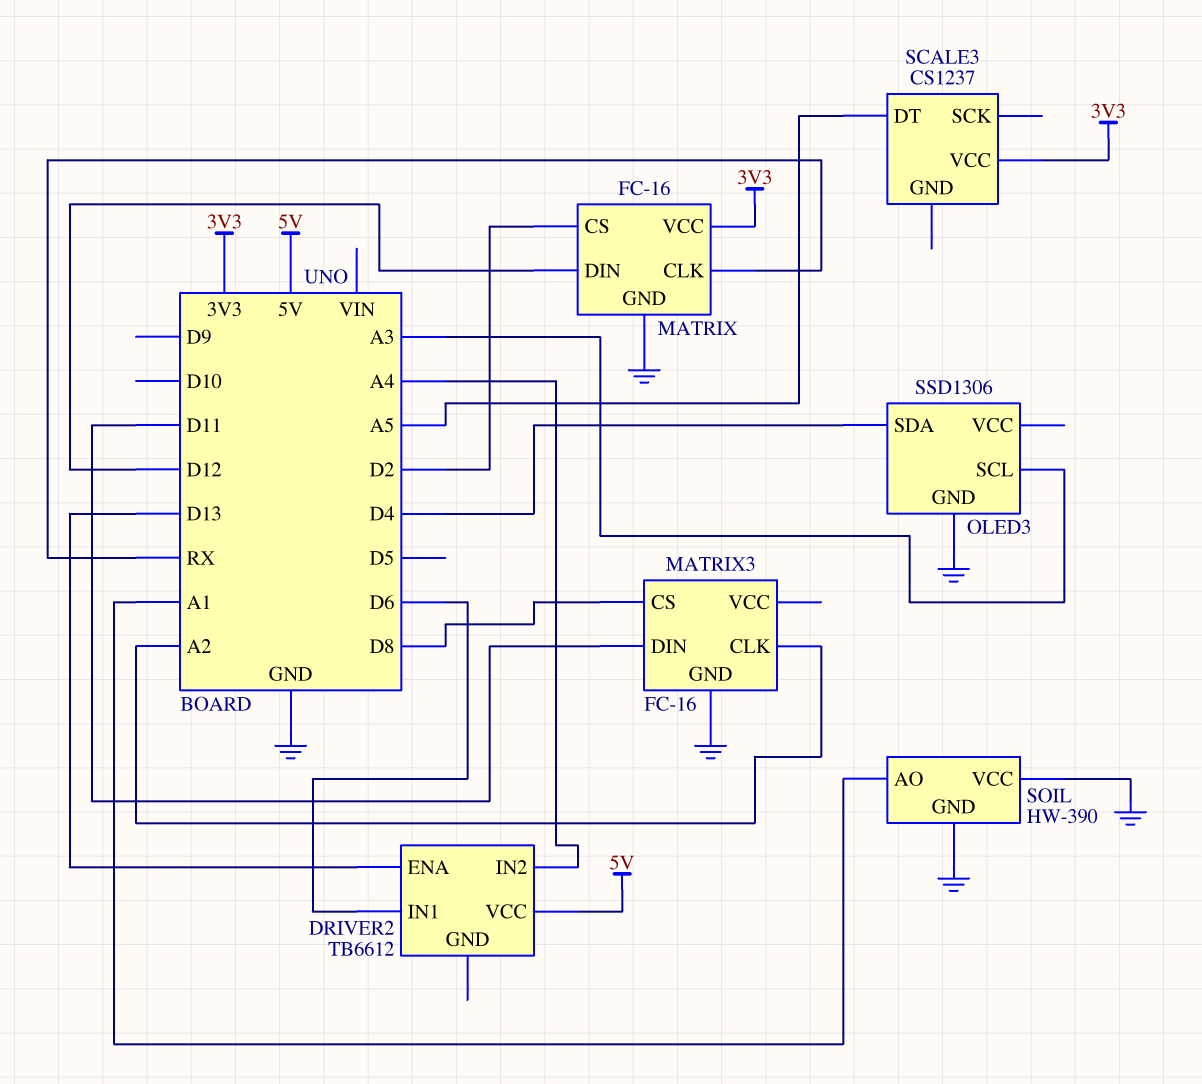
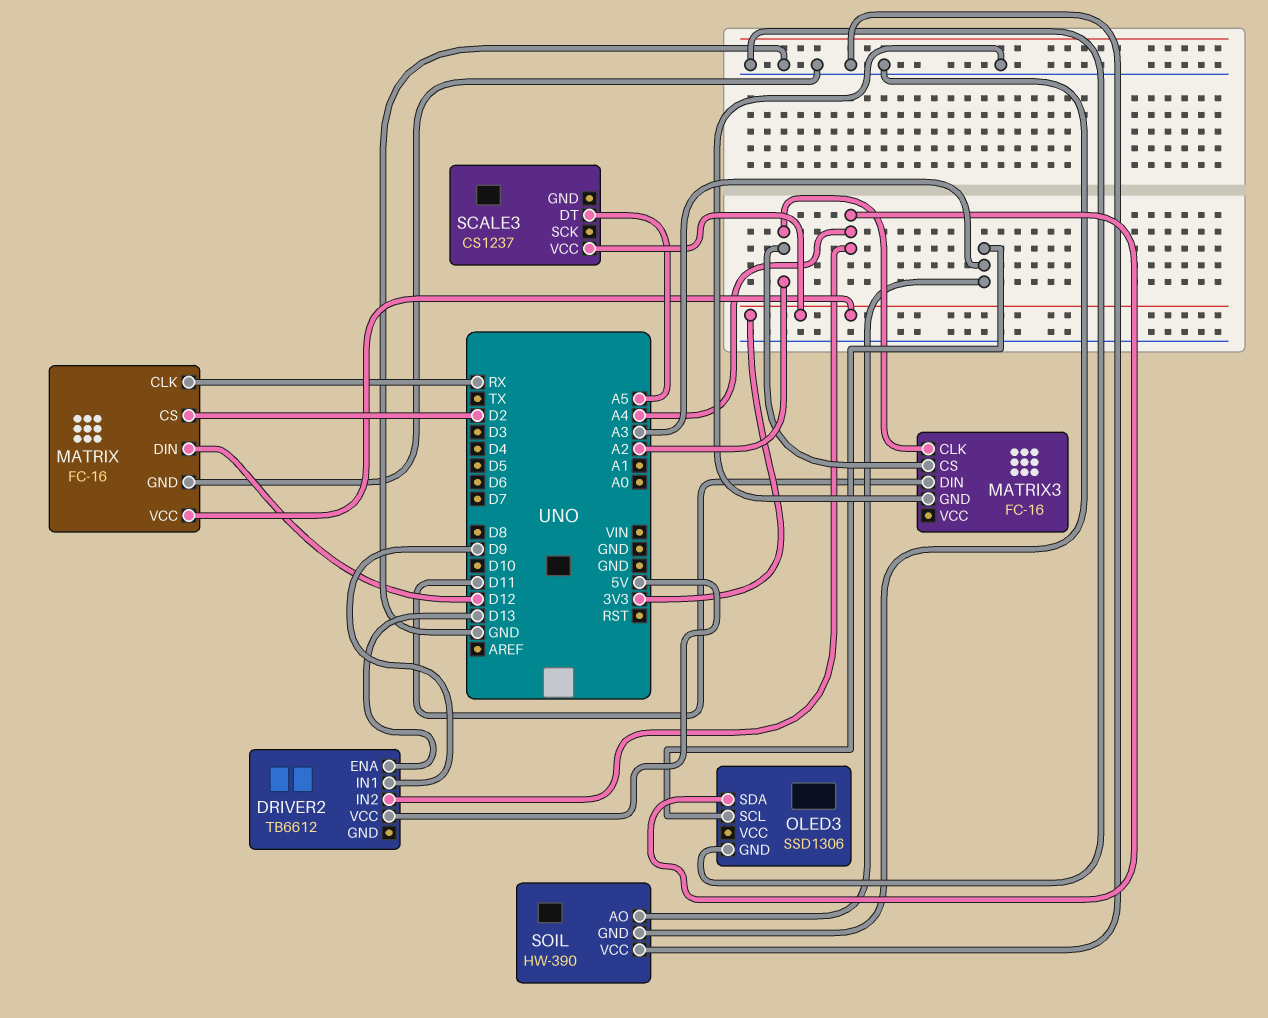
DRIVER2 pin IN1: D6 -> D9
MATRIX3 pin CS: D8 -> A2
OLED3 pin SDA: D4 -> A4
SOIL pin AO: A1 -> A3

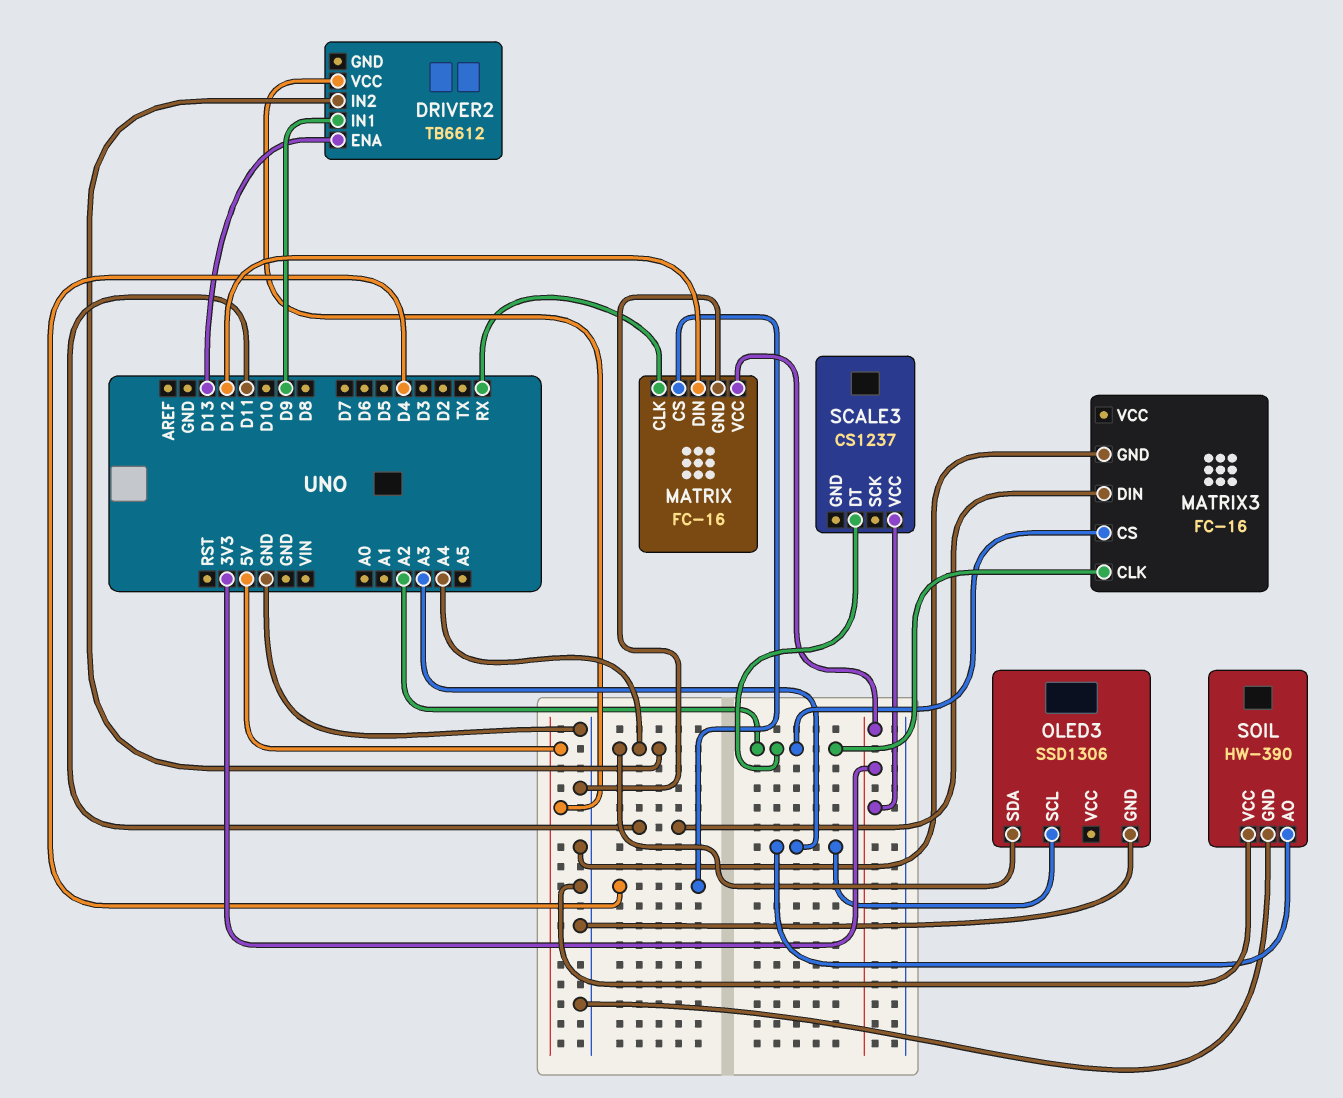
MATRIX pin CS: D2 -> D4
SCALE3 pin DT: A5 -> A2

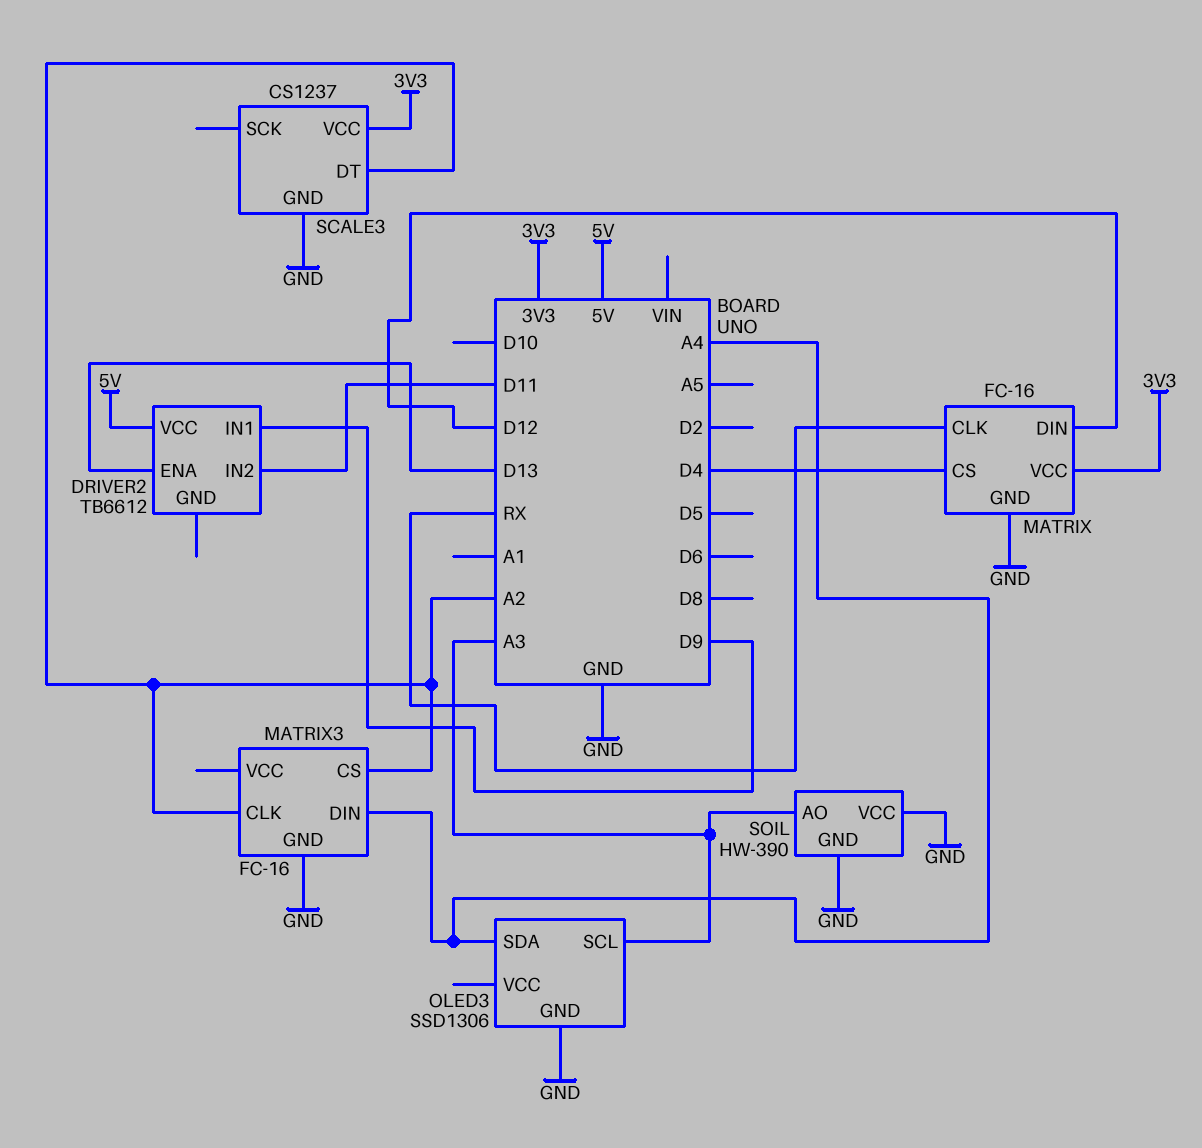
DRIVER2 pin IN2: A4 -> D11
MATRIX3 pin DIN: D11 -> A4
SCALE3 pin GND: none -> GND

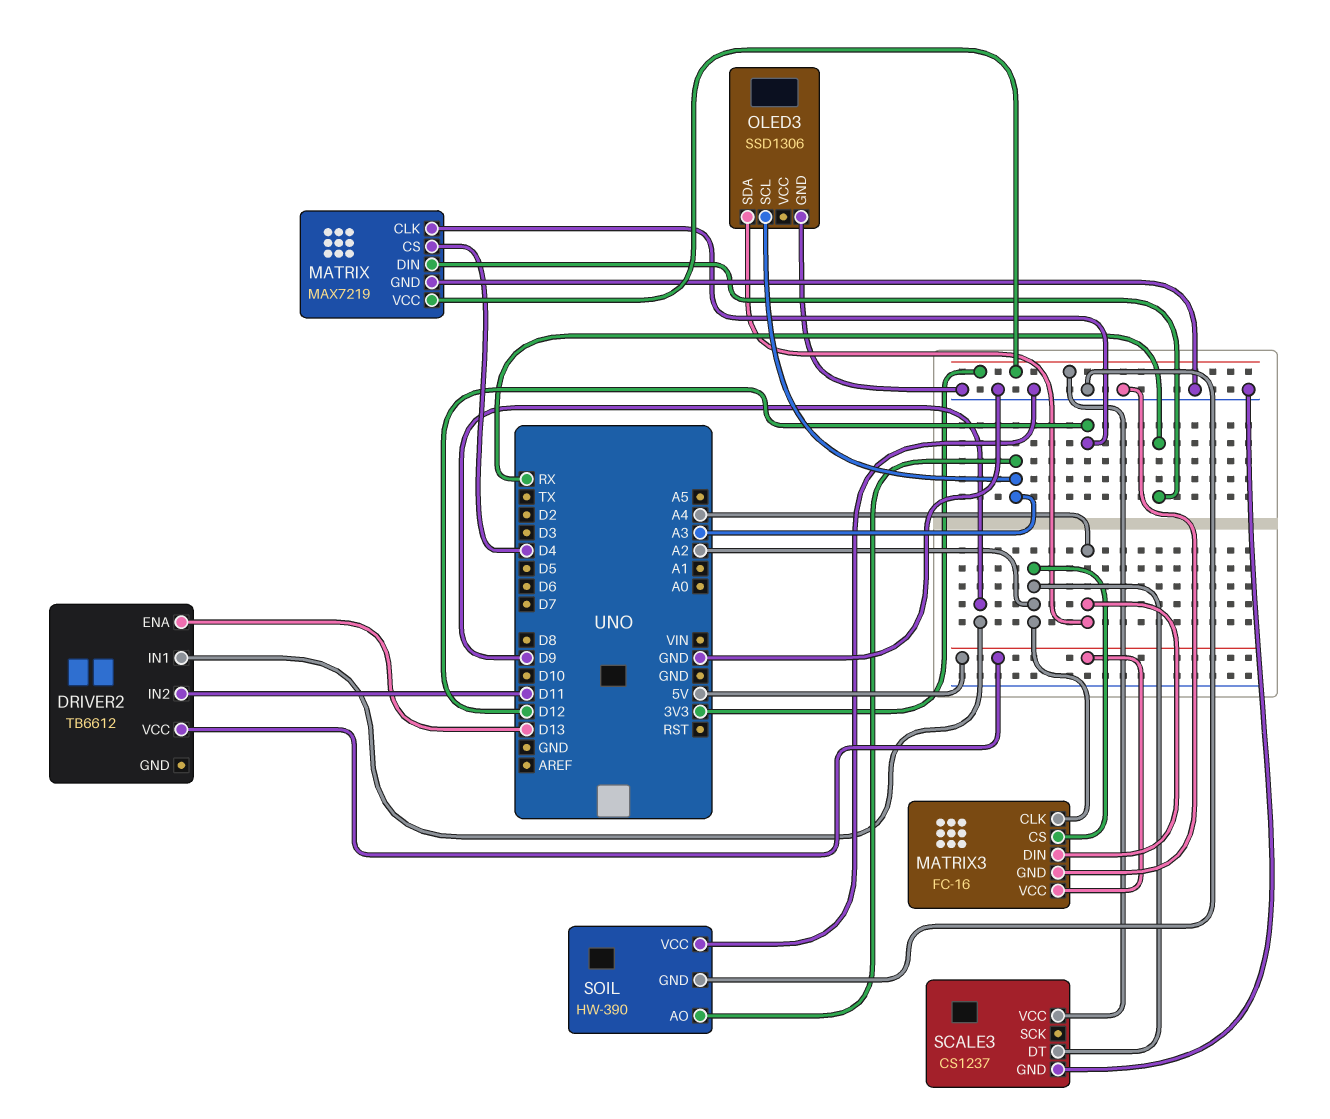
MATRIX: FC-16 -> MAX7219
MATRIX pin CLK: RX -> D12
MATRIX pin DIN: D12 -> RX
MATRIX3 pin VCC: none -> 5V

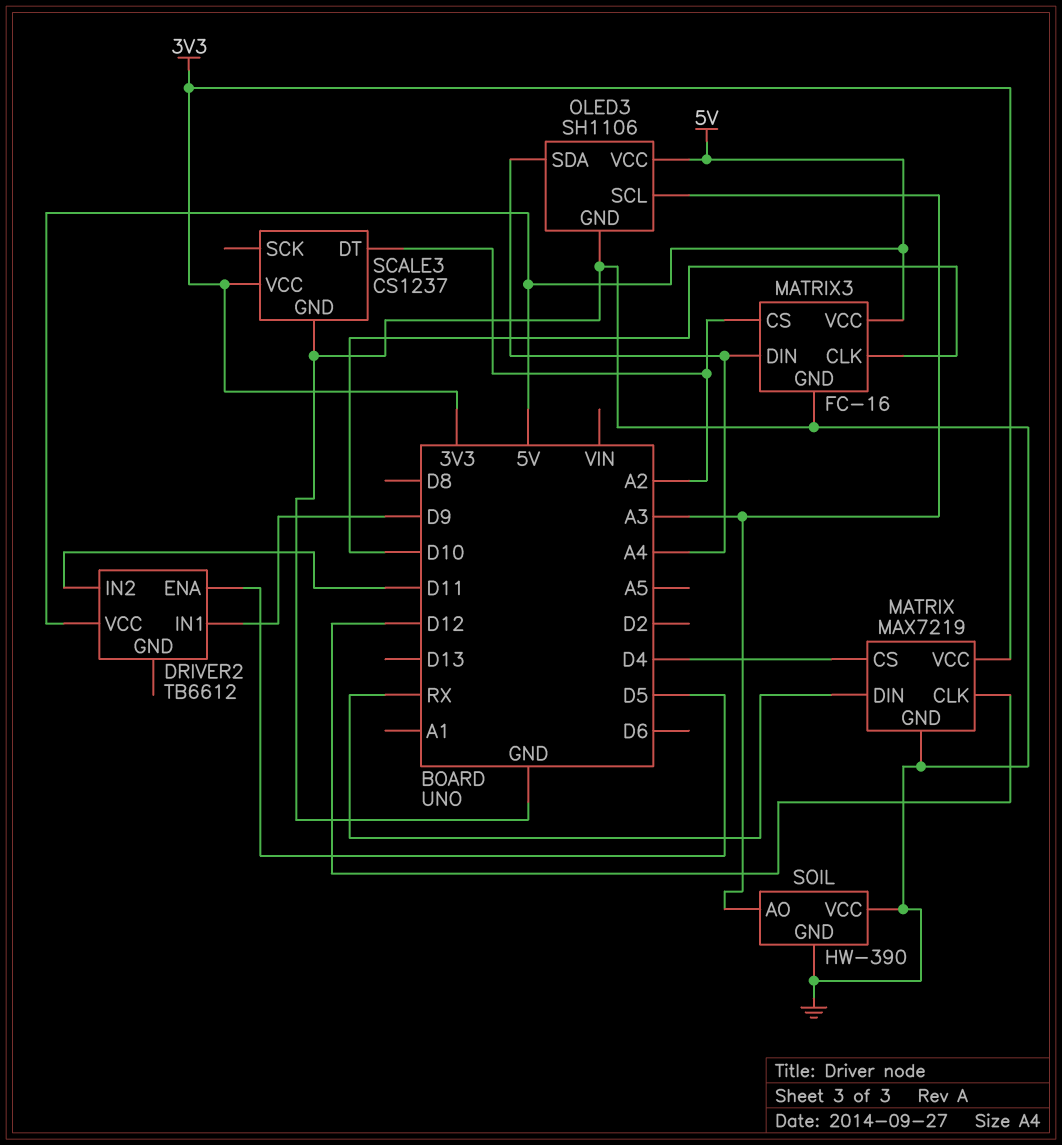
DRIVER2 pin ENA: D13 -> D5
MATRIX3 pin CLK: A2 -> D10
OLED3: SSD1306 -> SH1106
OLED3 pin VCC: none -> 5V

